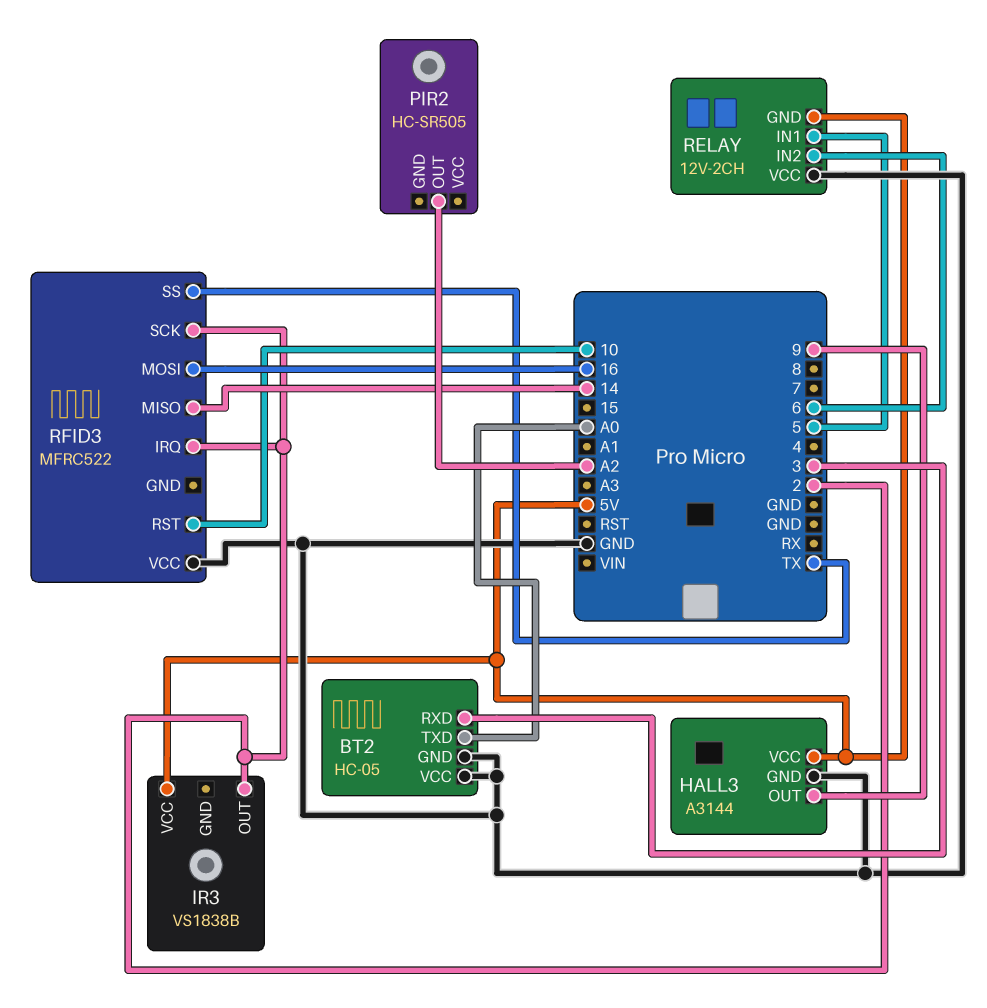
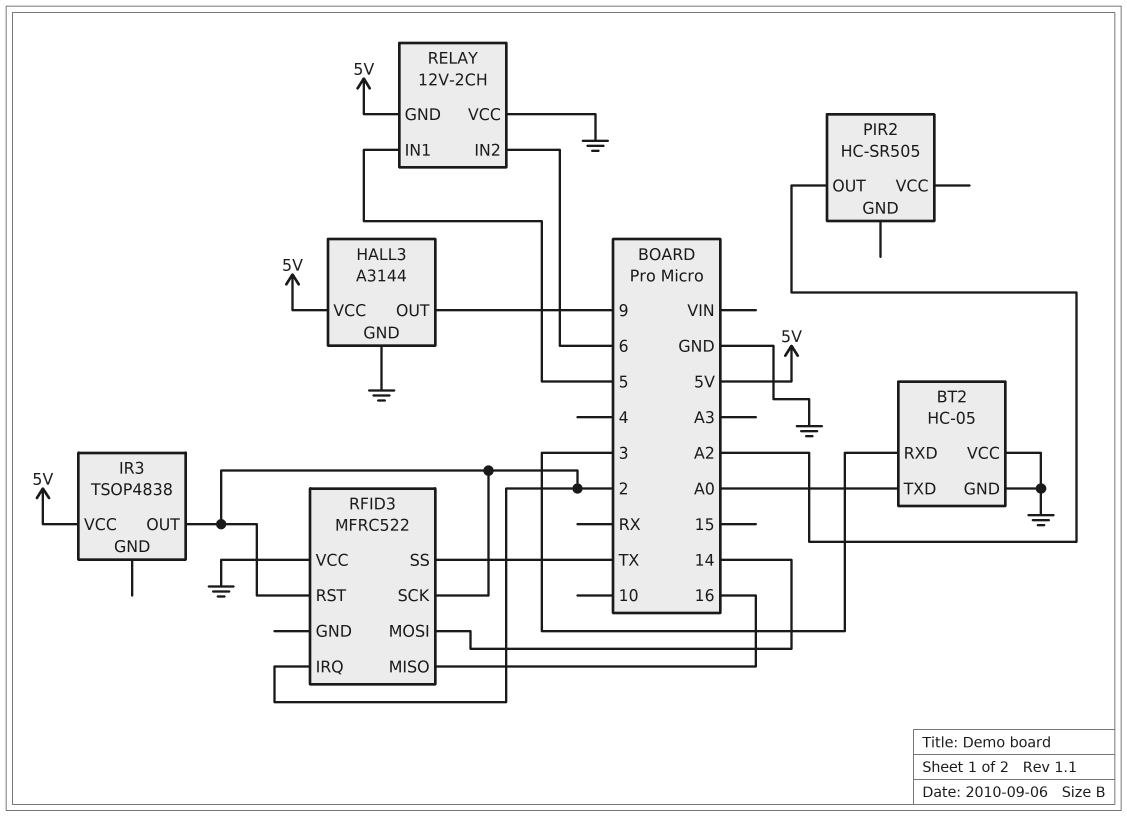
IR3: VS1838B -> TSOP4838
RFID3 pin MISO: 14 -> 16
RFID3 pin MOSI: 16 -> 14
RFID3 pin RST: 10 -> 2

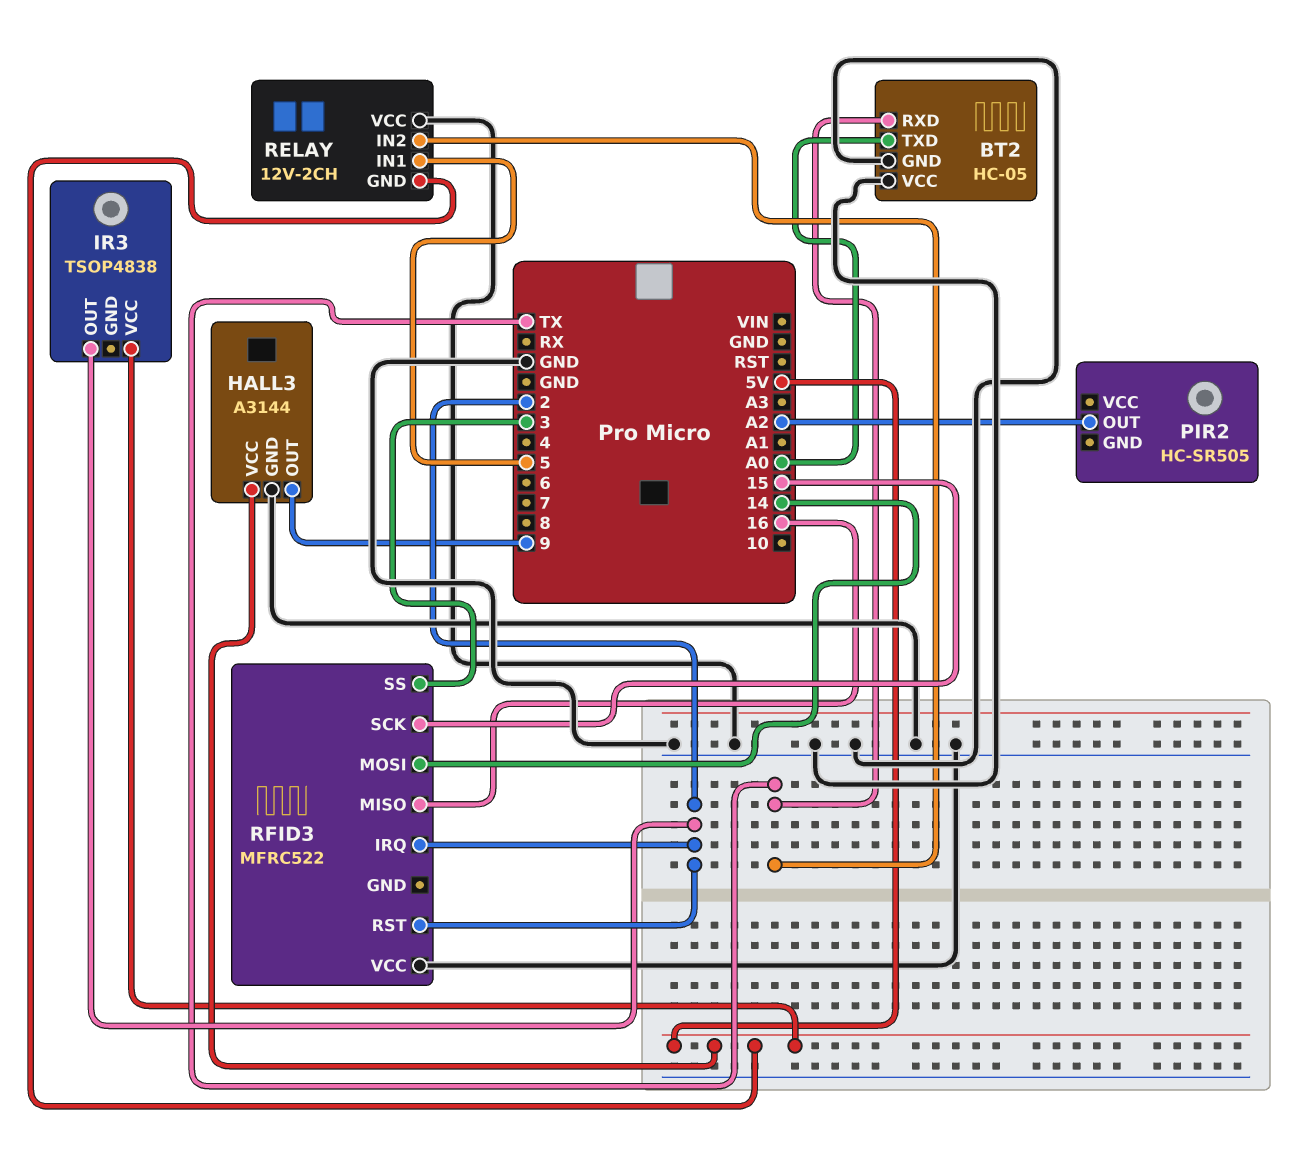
BT2 pin RXD: 3 -> TX
RELAY pin IN2: 6 -> TX
RFID3 pin SCK: 2 -> 15
RFID3 pin SS: TX -> 3

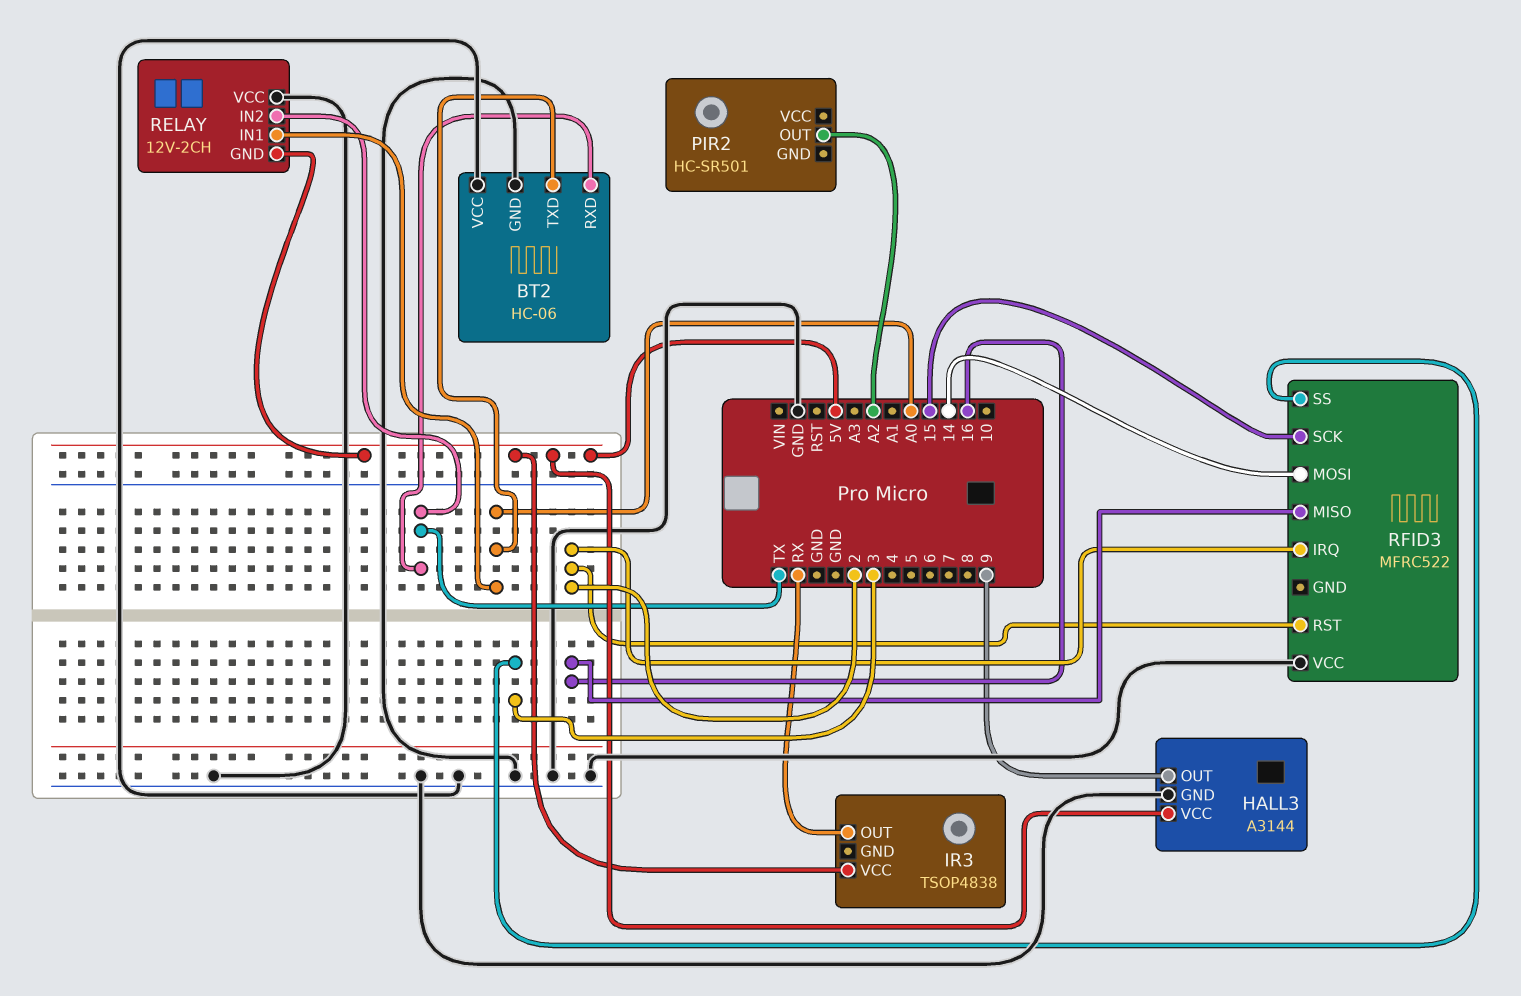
BT2: HC-05 -> HC-06
IR3 pin OUT: 2 -> RX
PIR2: HC-SR505 -> HC-SR501
RELAY pin IN1: 5 -> A0

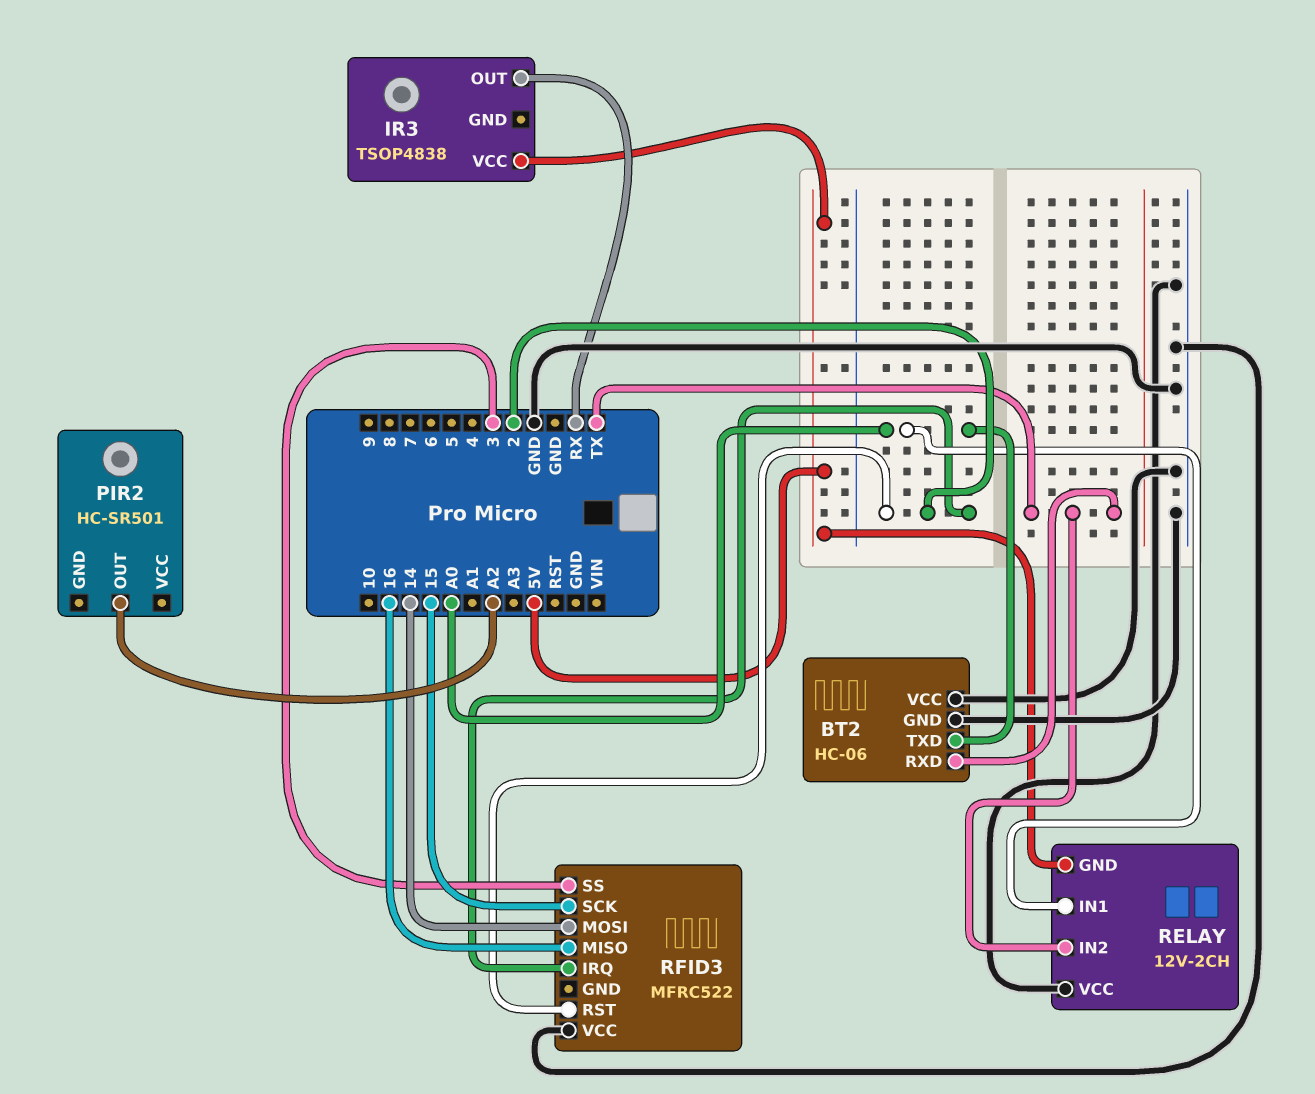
HALL3: A3144 -> none
HALL3 pin GND: GND -> none
HALL3 pin OUT: 9 -> none
HALL3 pin VCC: 5V -> none

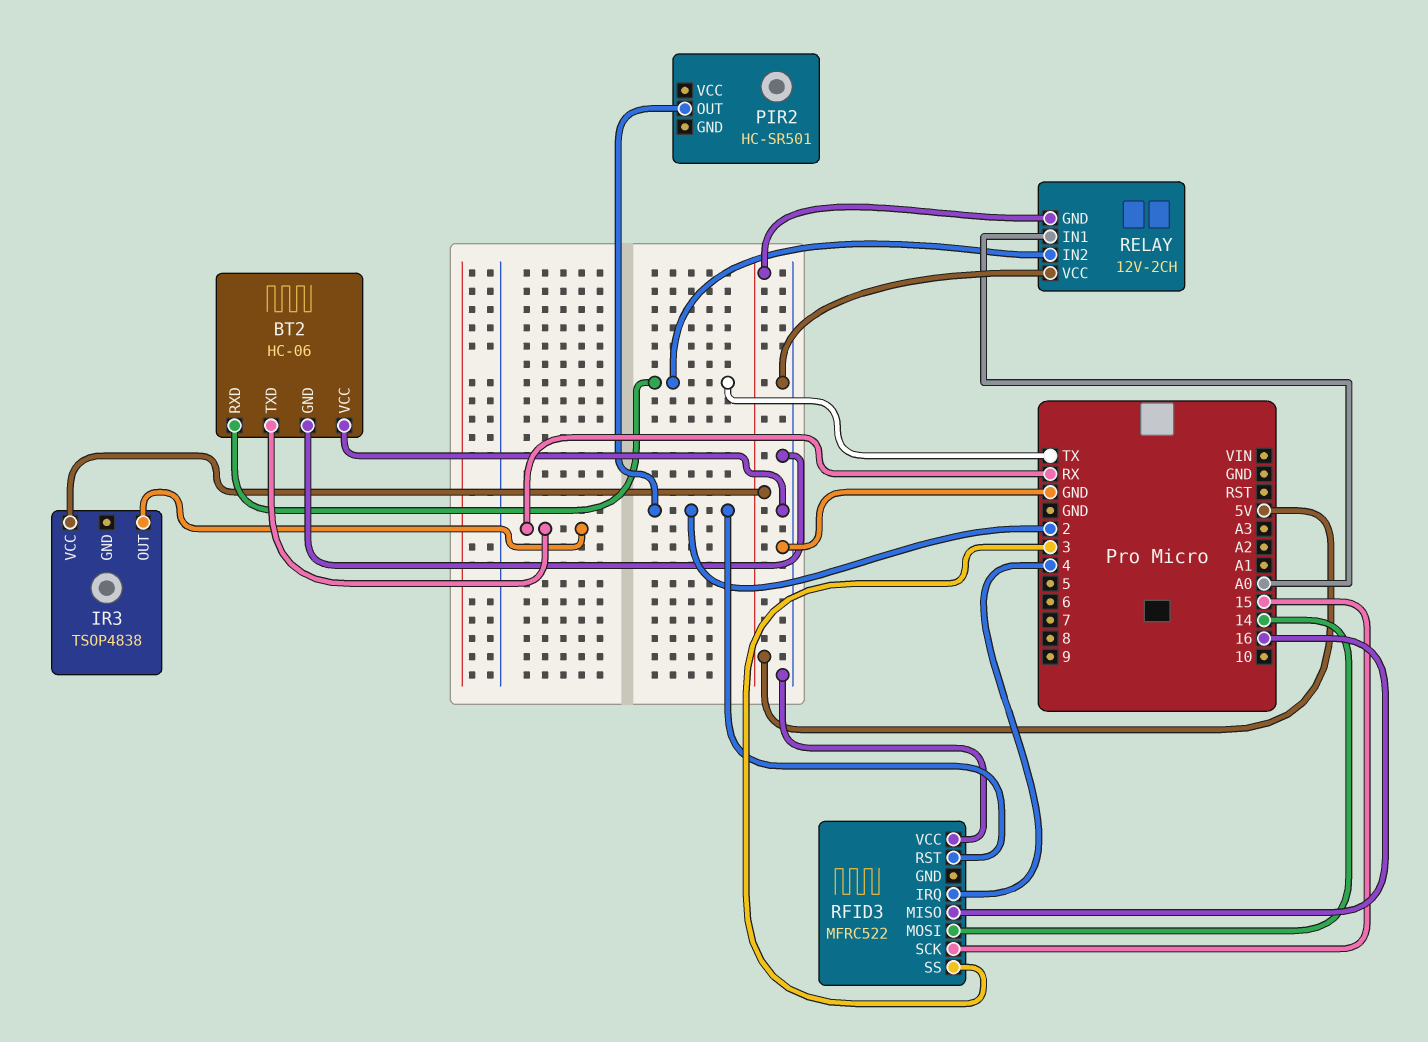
BT2 pin TXD: A0 -> RX
PIR2 pin OUT: A2 -> 2
RFID3 pin IRQ: 2 -> 4

